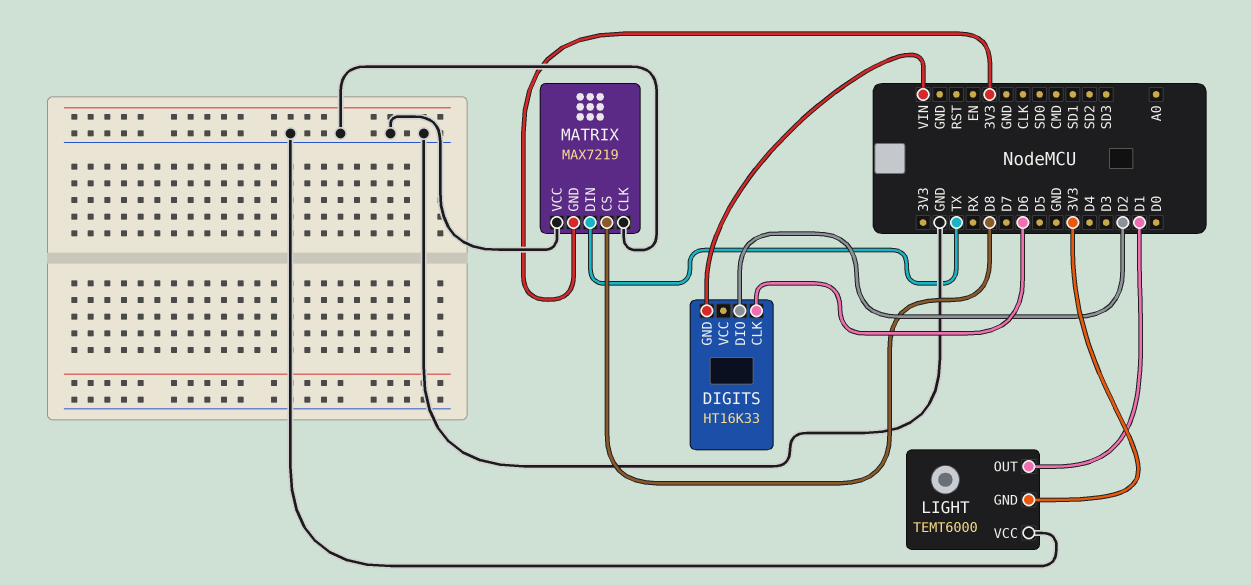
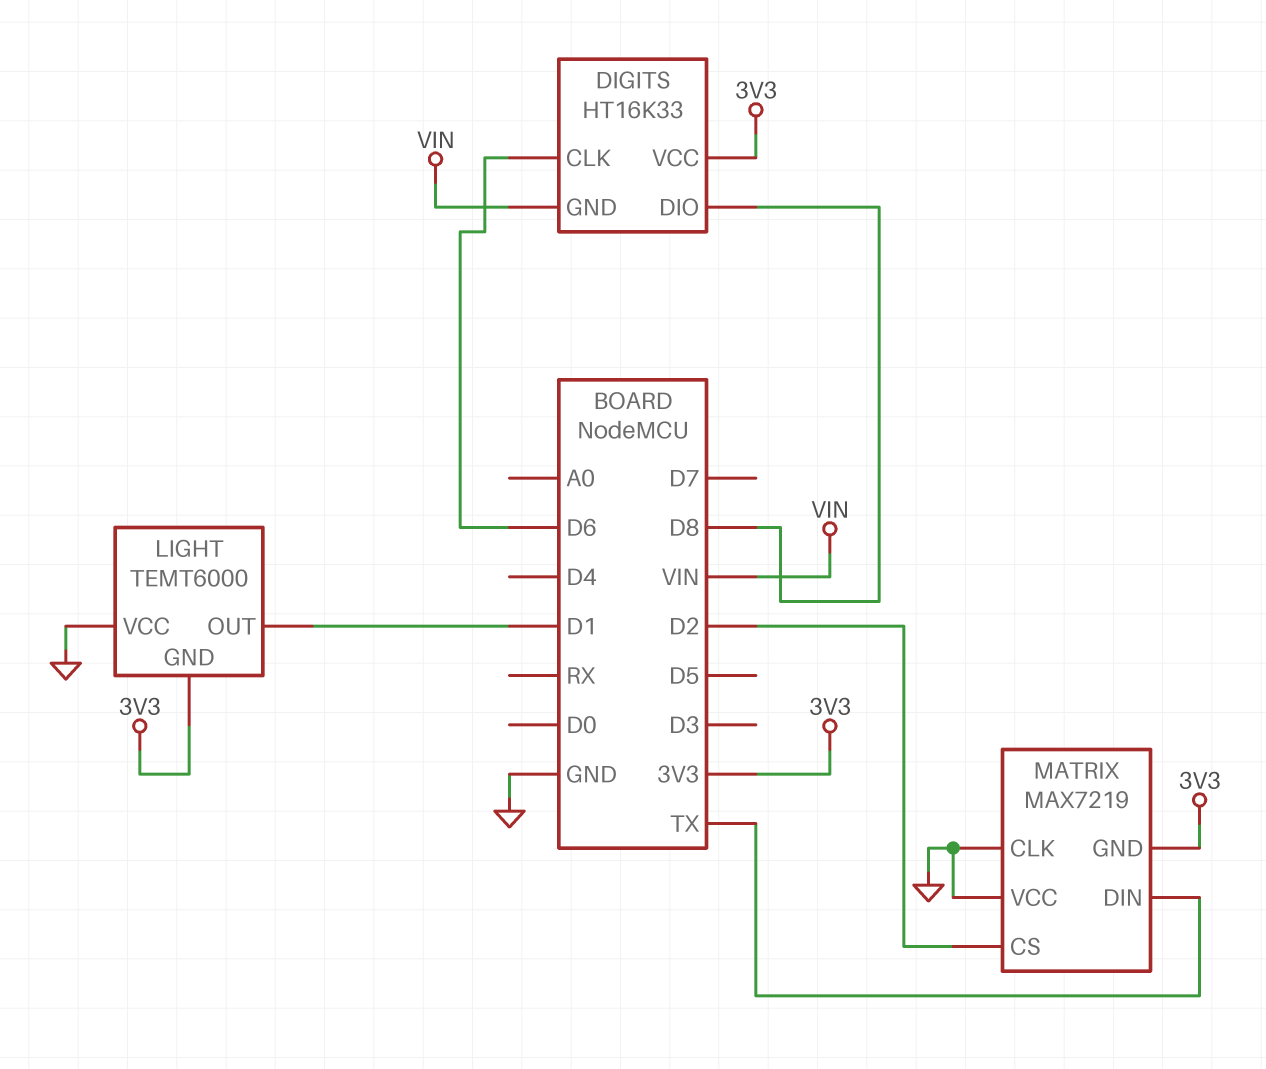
DIGITS pin DIO: D2 -> D8
DIGITS pin VCC: none -> 3V3
MATRIX pin CS: D8 -> D2

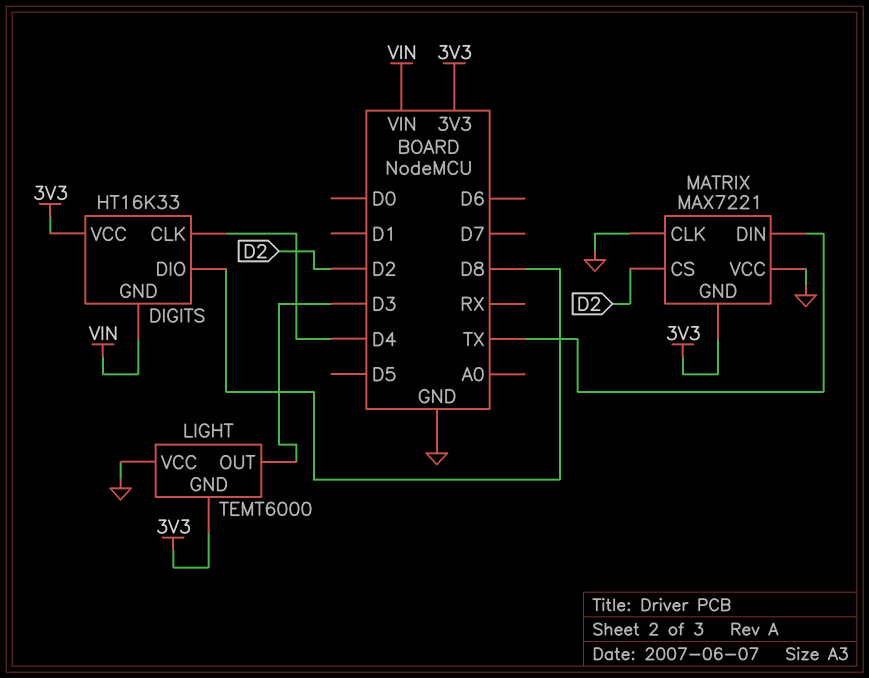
DIGITS pin CLK: D6 -> D4
LIGHT pin OUT: D1 -> D3
MATRIX: MAX7219 -> MAX7221

